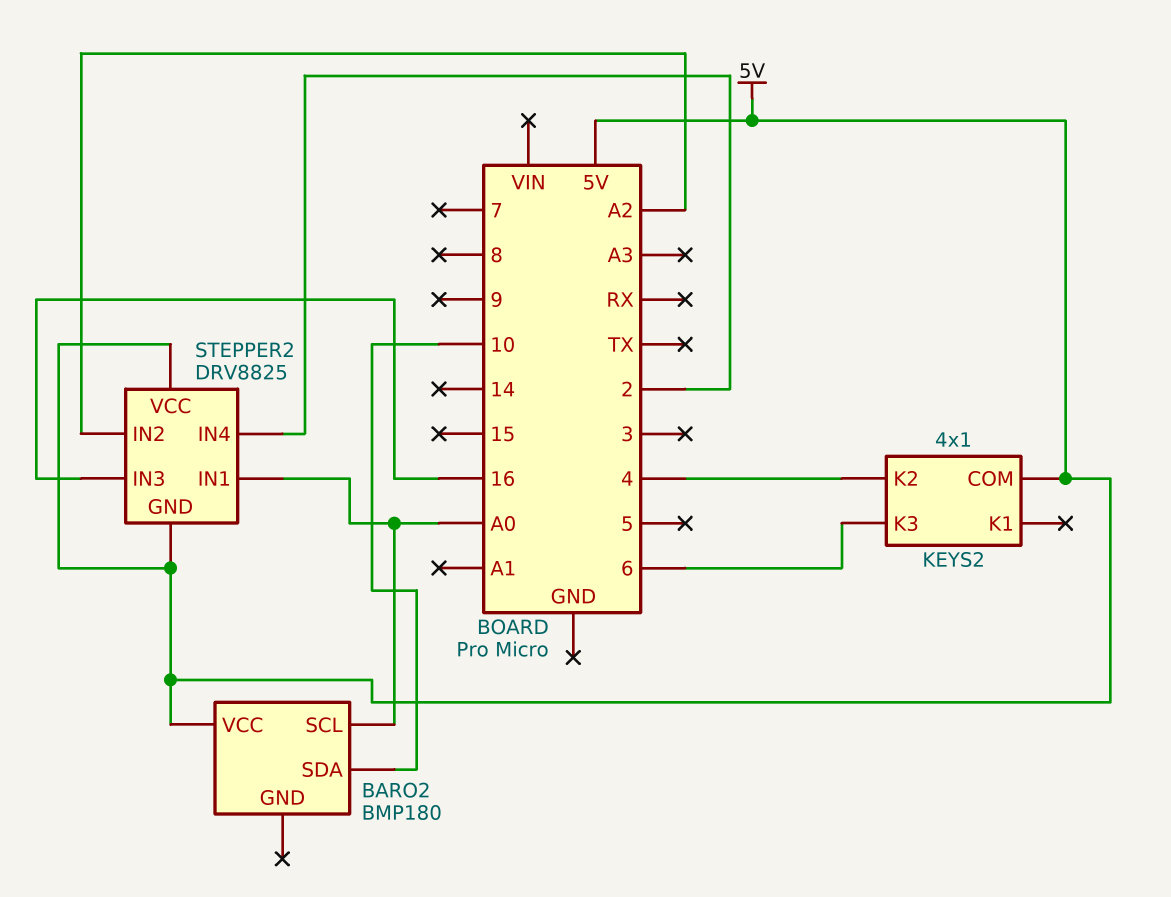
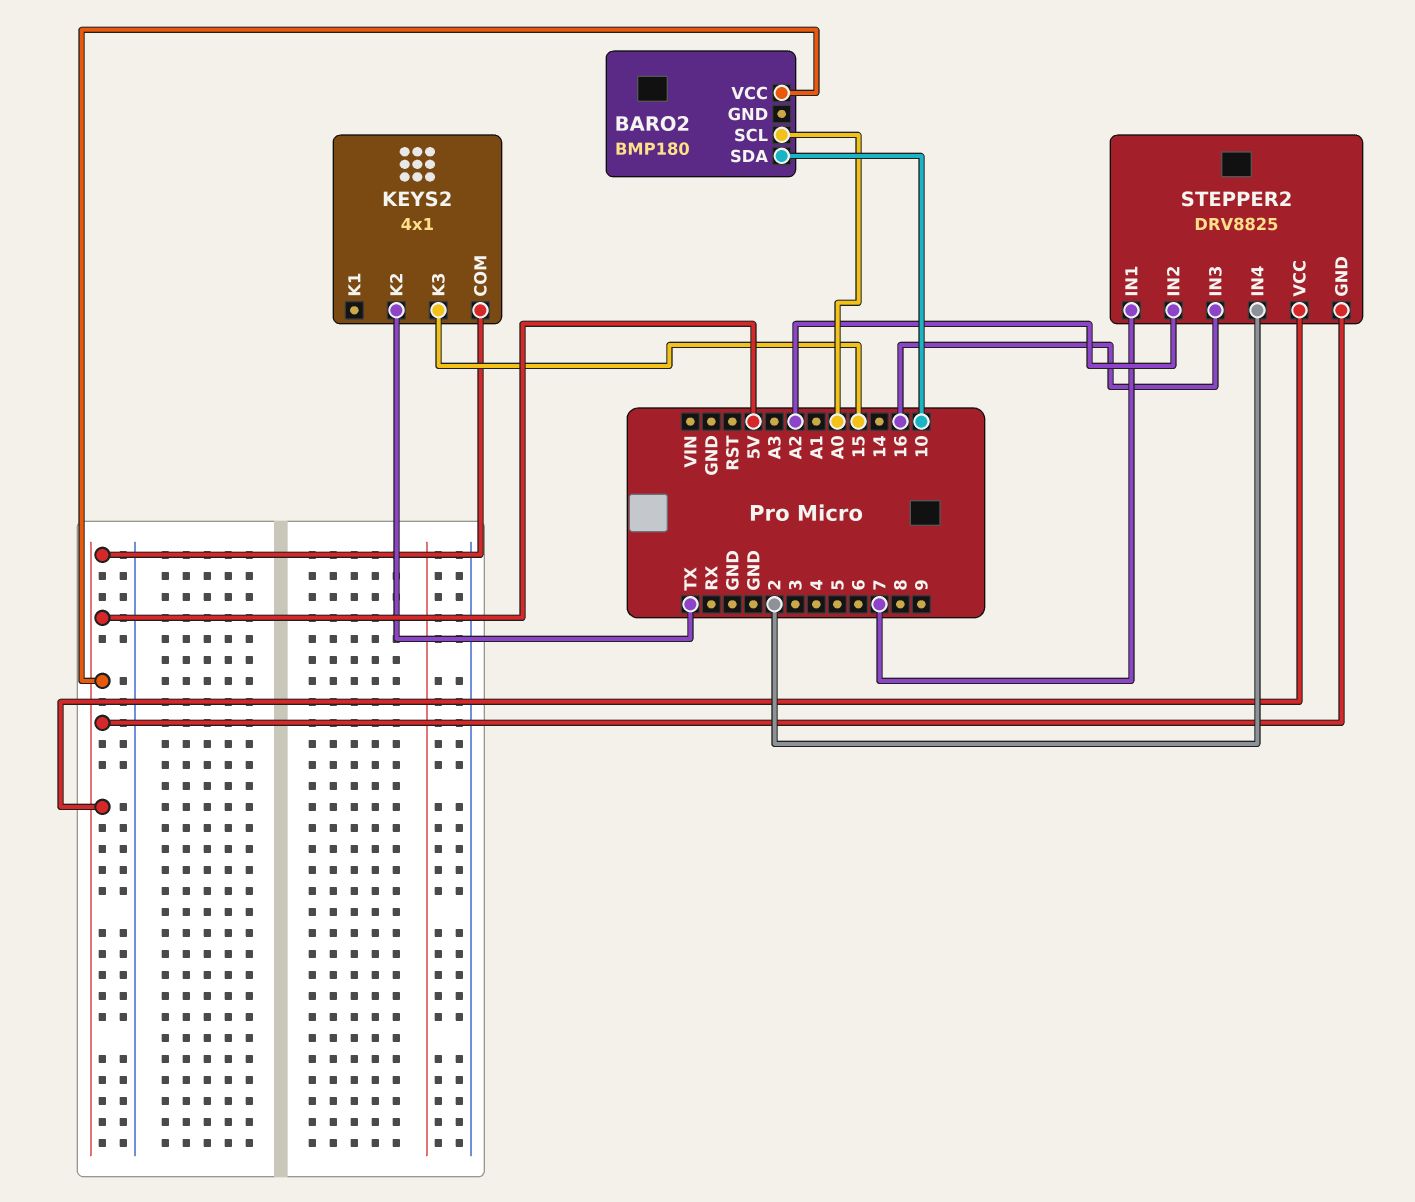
KEYS2 pin K2: 4 -> TX
KEYS2 pin K3: 6 -> 15
STEPPER2 pin IN1: A0 -> 7

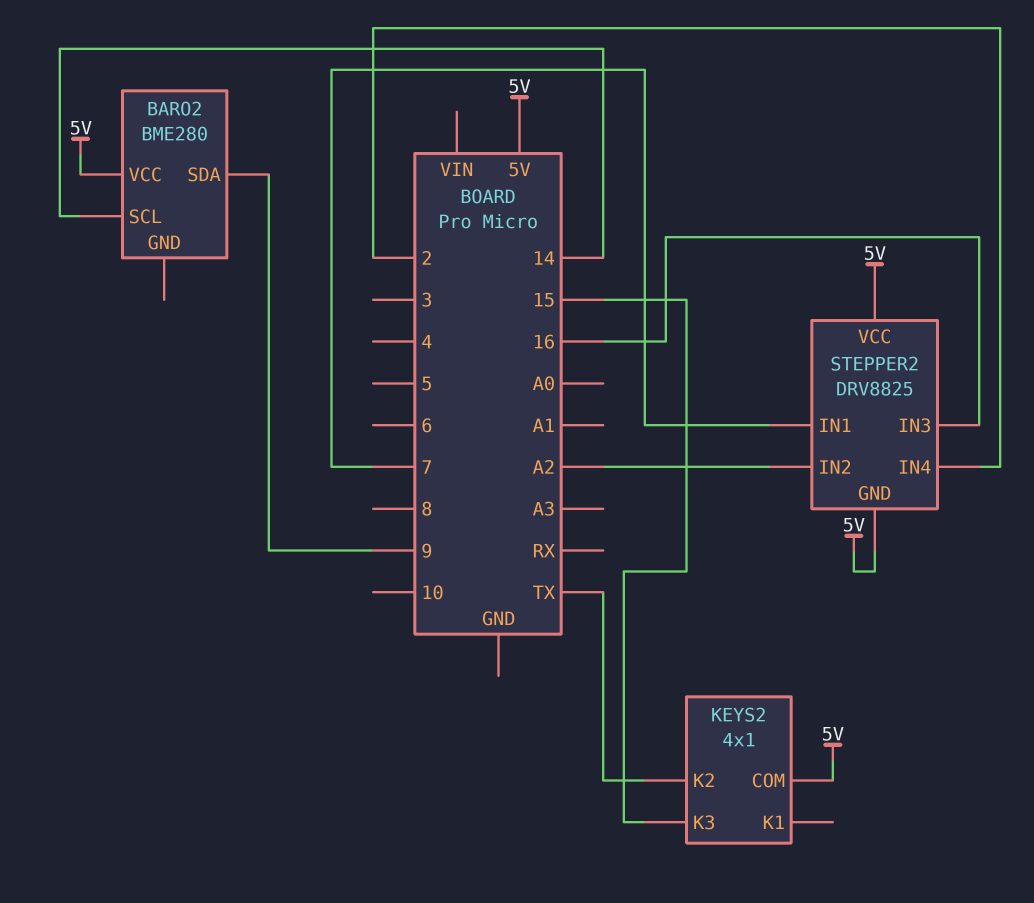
BARO2: BMP180 -> BME280
BARO2 pin SCL: A0 -> 14
BARO2 pin SDA: 10 -> 9

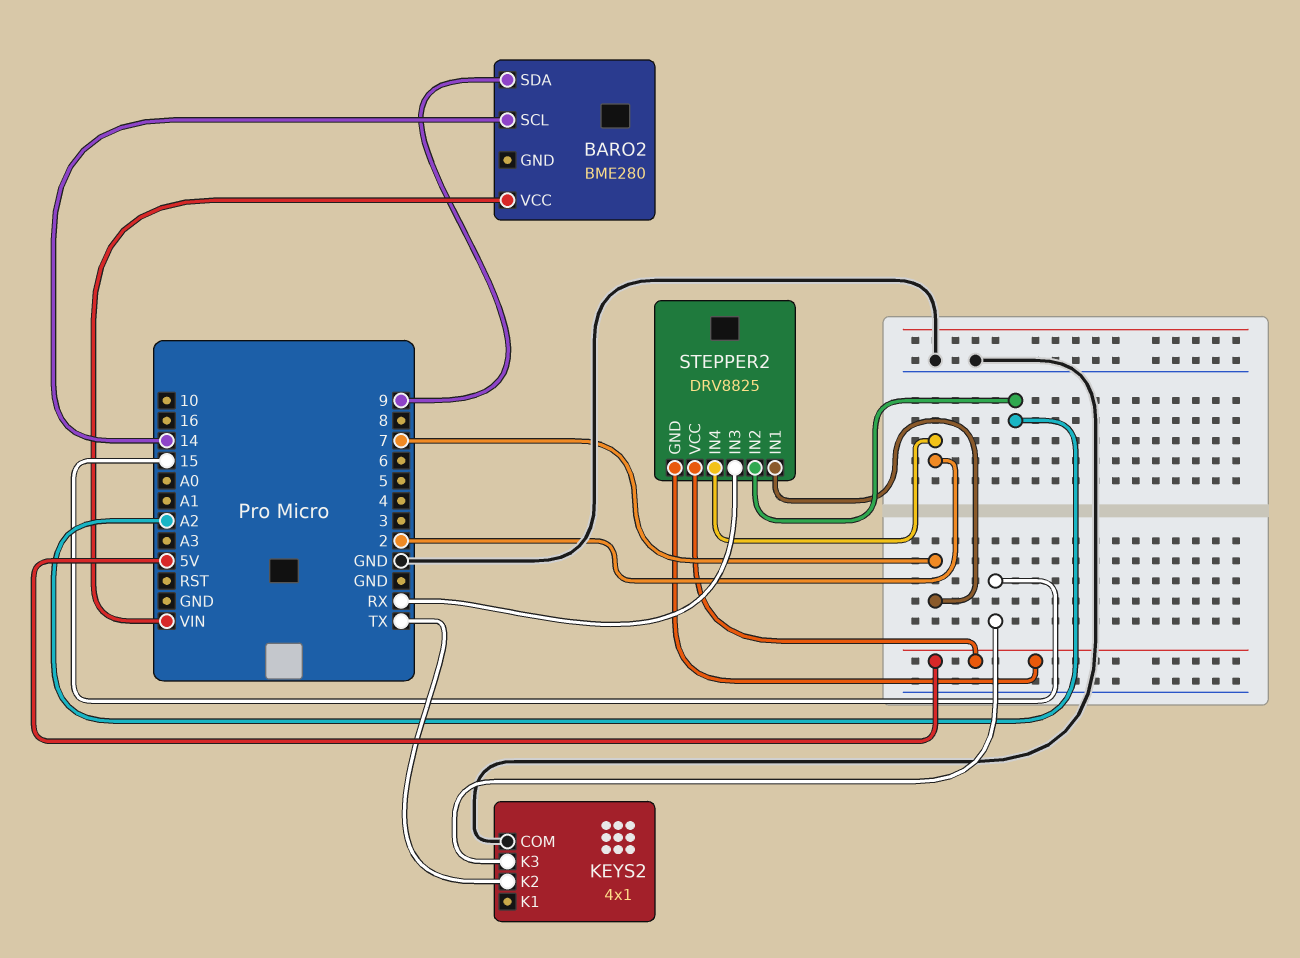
BARO2 pin VCC: 5V -> VIN
KEYS2 pin COM: 5V -> GND
STEPPER2 pin IN3: 16 -> RX

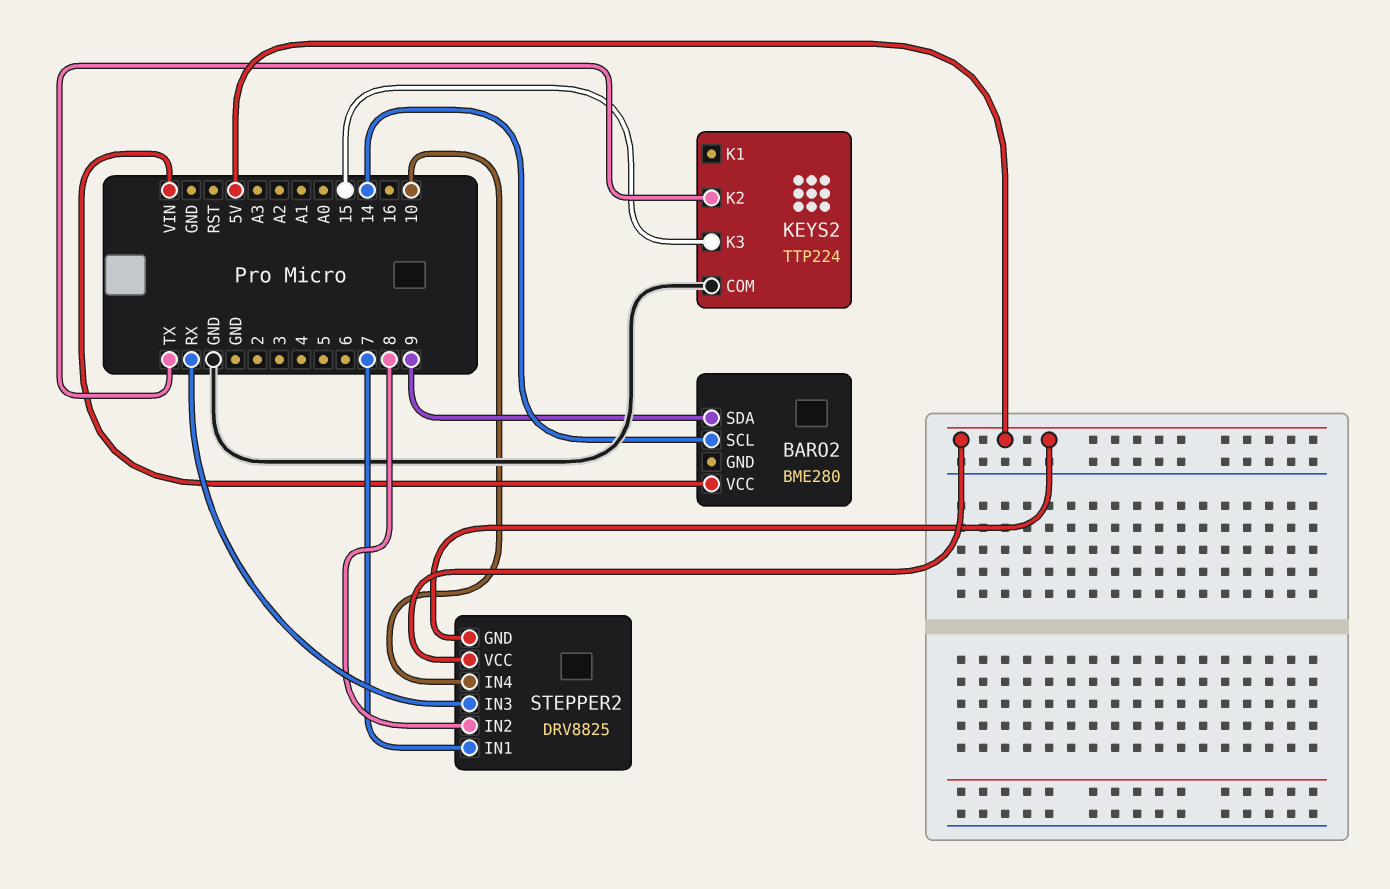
KEYS2: 4x1 -> TTP224
STEPPER2 pin IN2: A2 -> 8
STEPPER2 pin IN4: 2 -> 10

